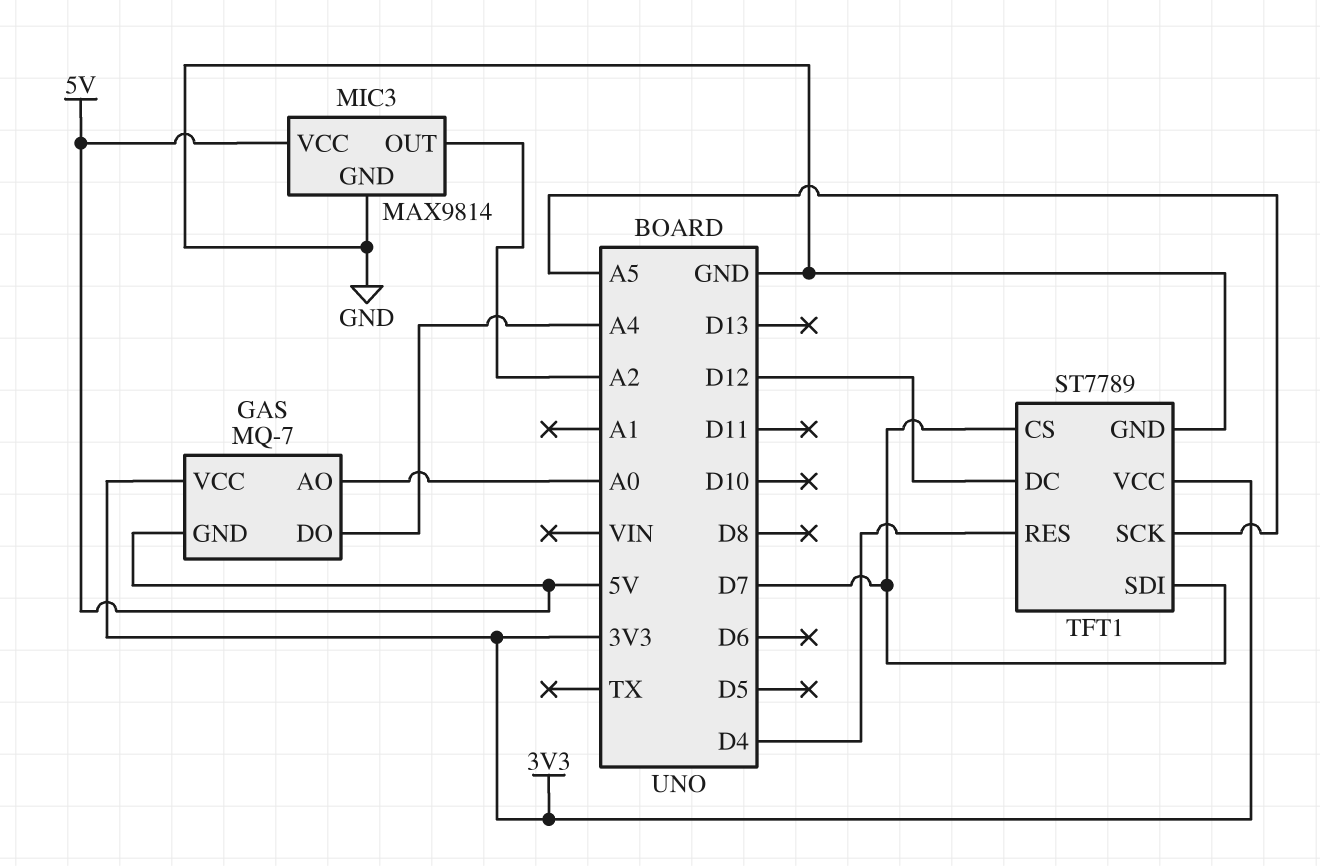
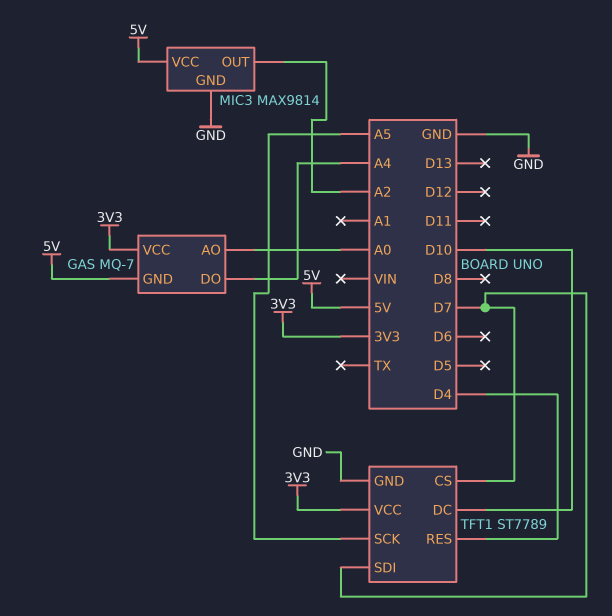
TFT1 pin DC: D12 -> D10

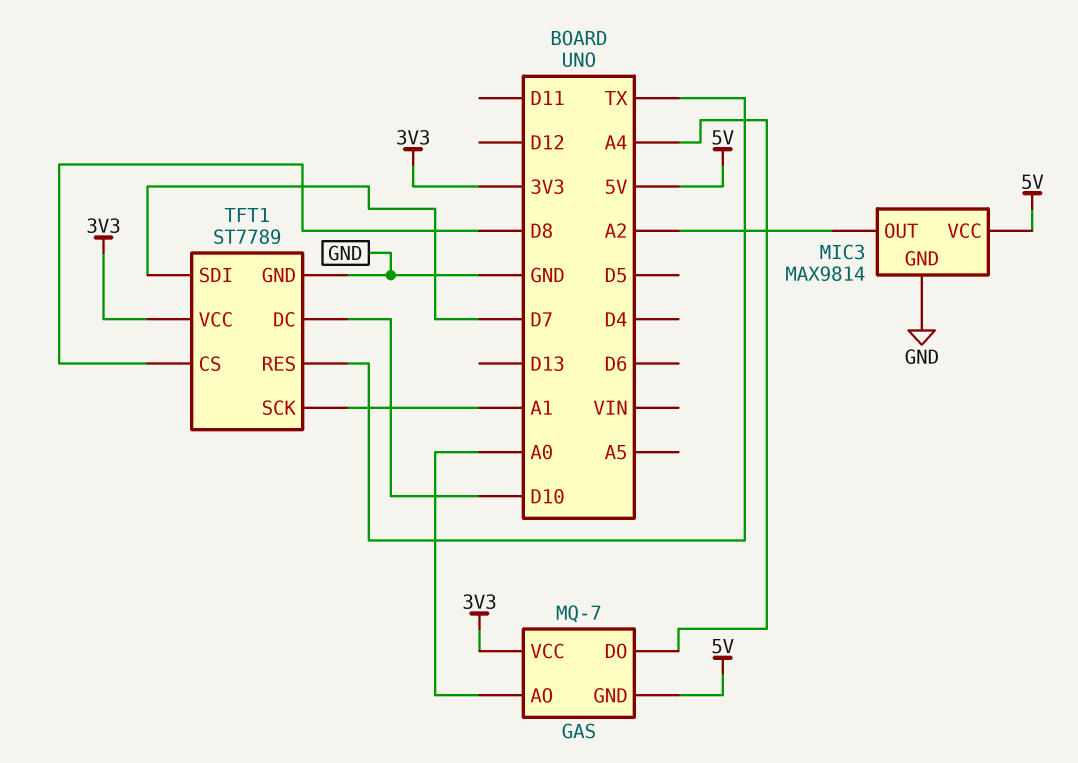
TFT1 pin CS: D7 -> D8
TFT1 pin RES: D4 -> TX
TFT1 pin SCK: A5 -> A1

